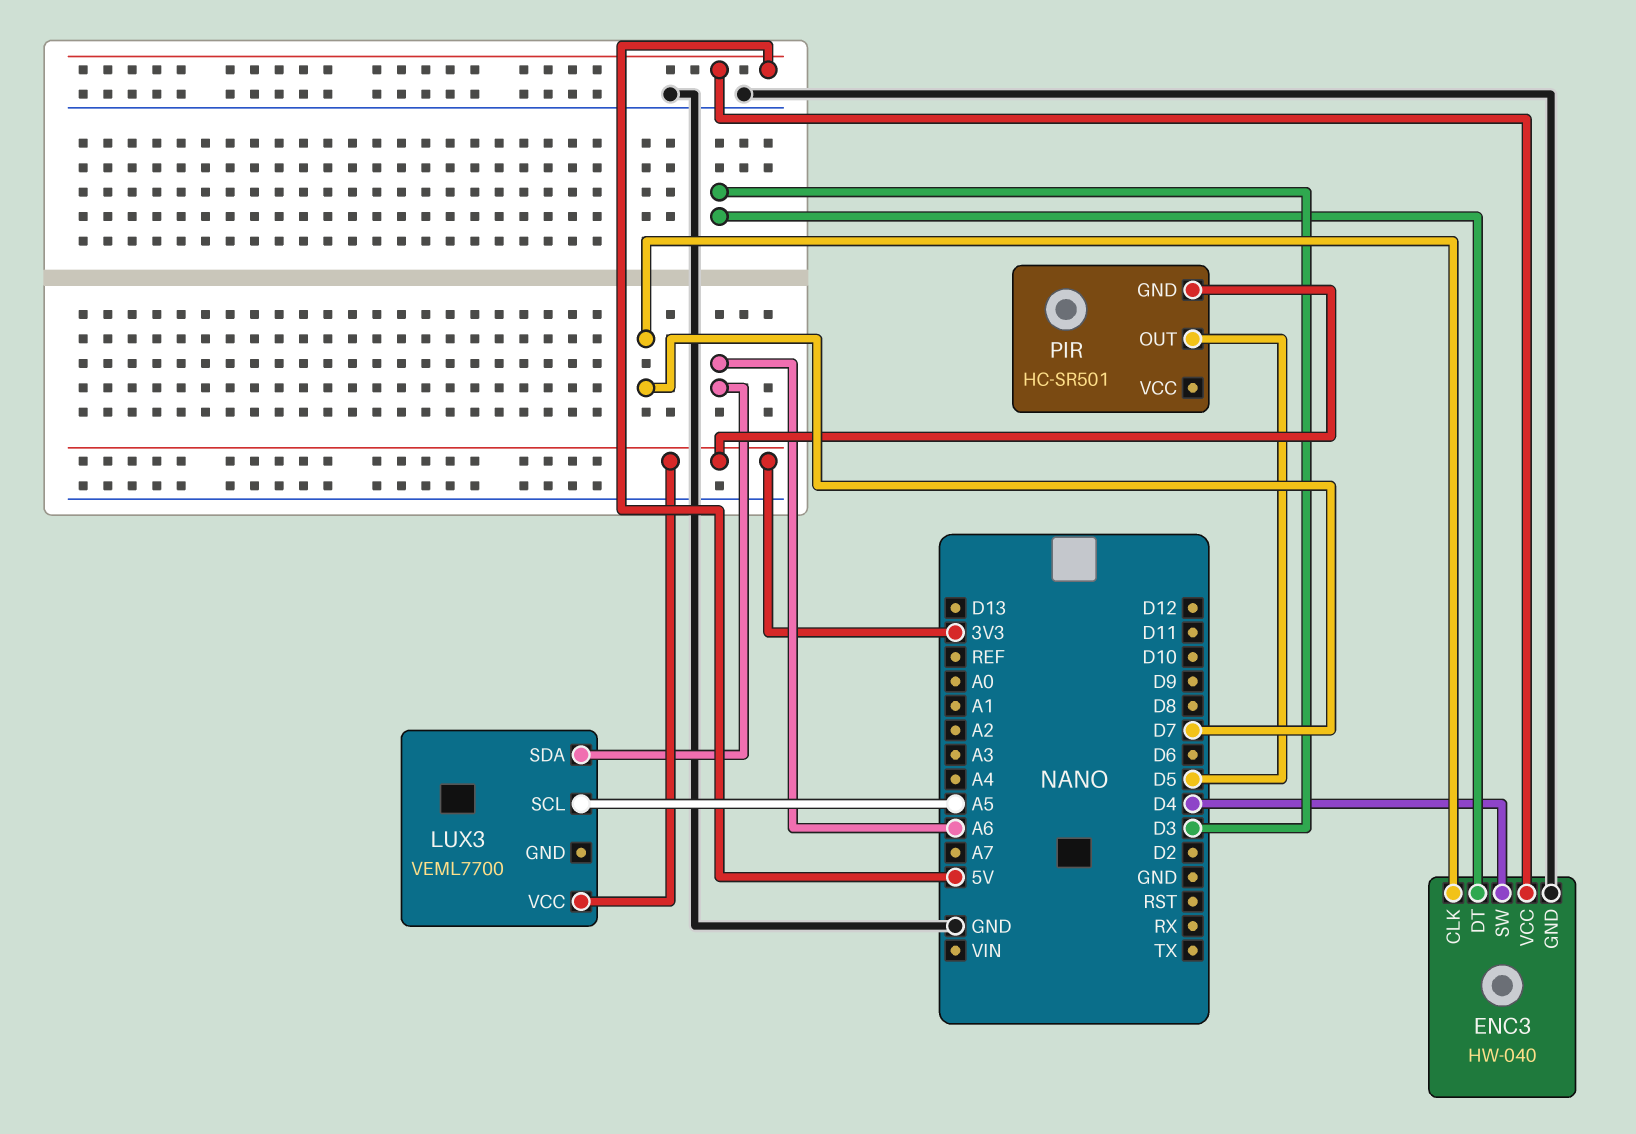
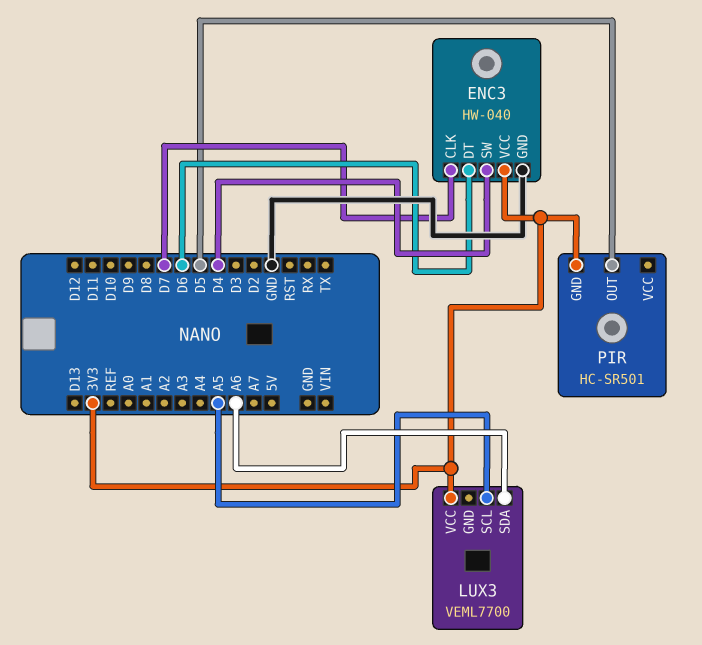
ENC3 pin DT: D3 -> D6
ENC3 pin VCC: 5V -> 3V3

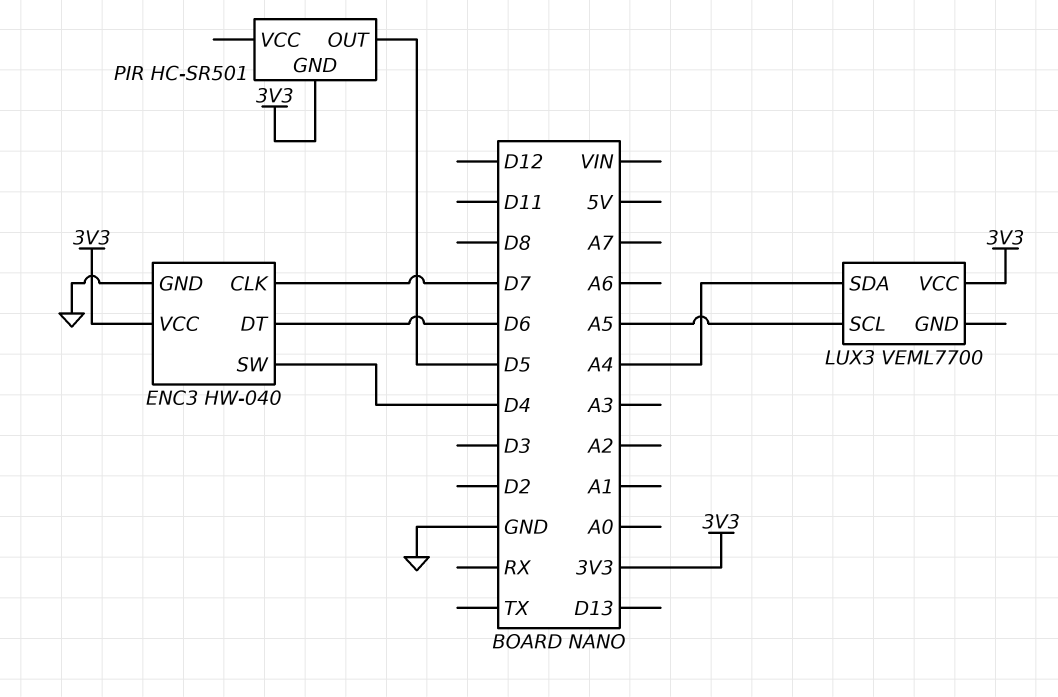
LUX3 pin SDA: A6 -> A4

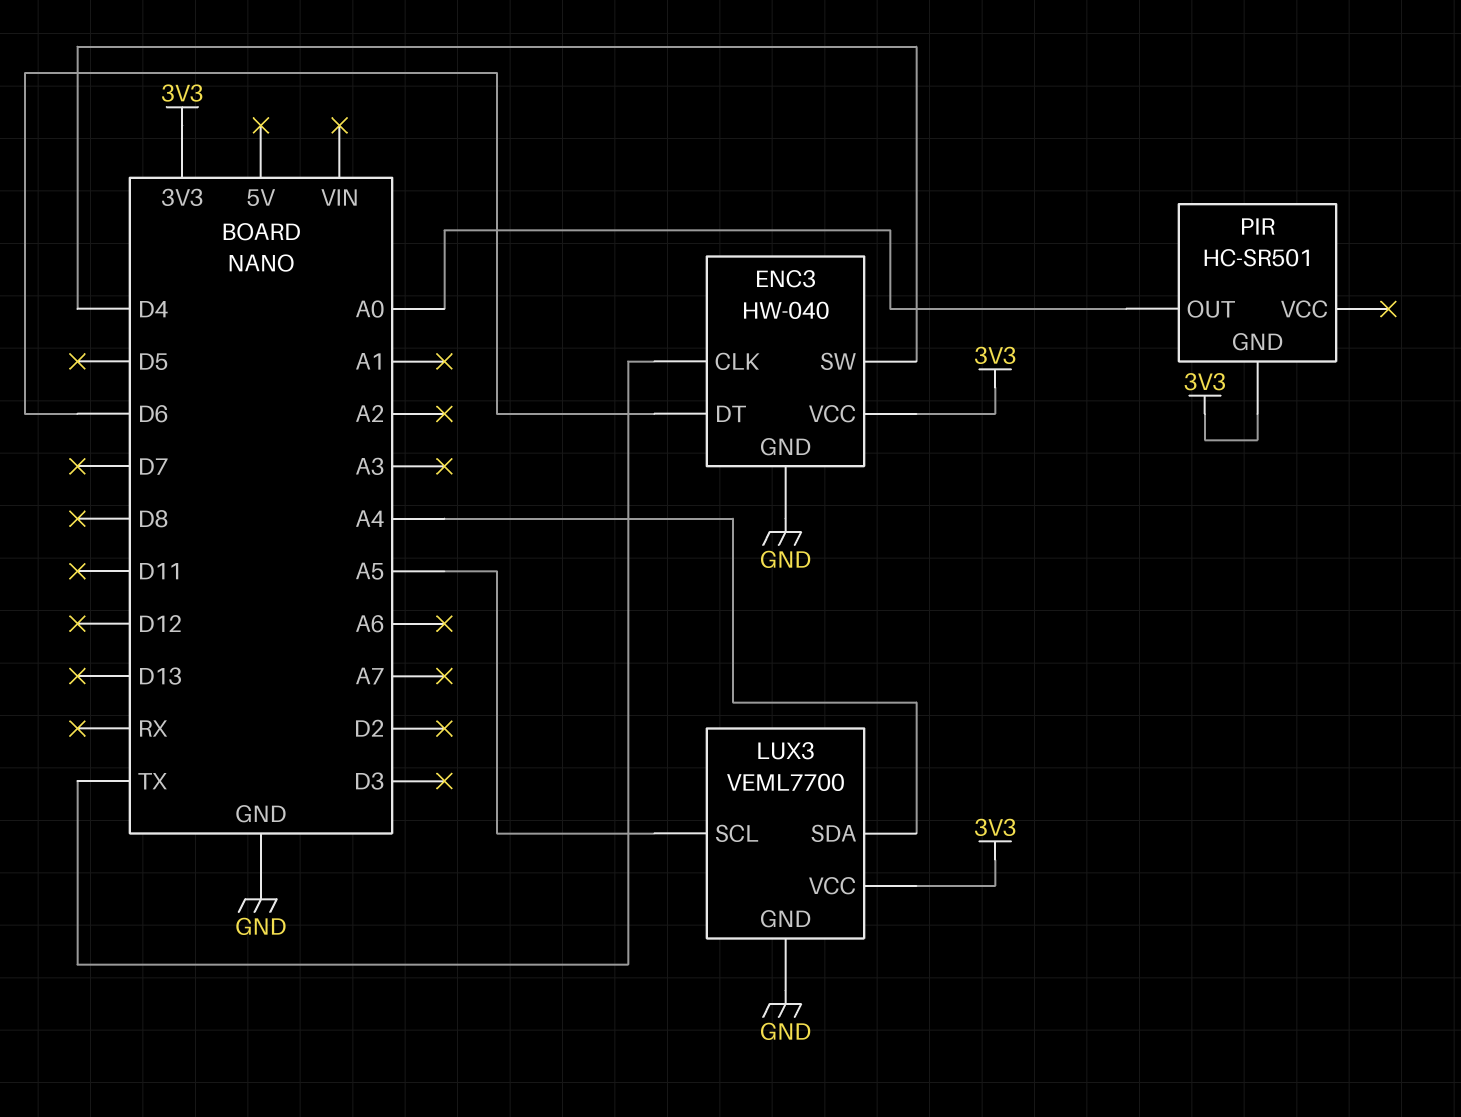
ENC3 pin CLK: D7 -> TX
LUX3 pin GND: none -> GND
PIR pin OUT: D5 -> A0

